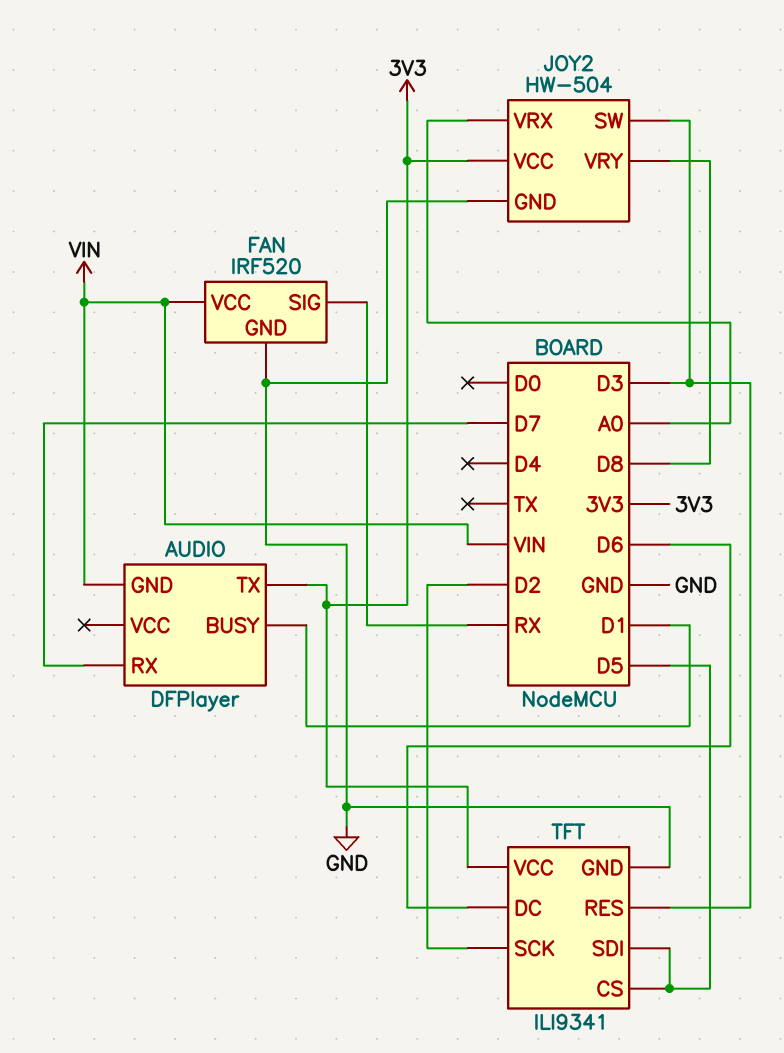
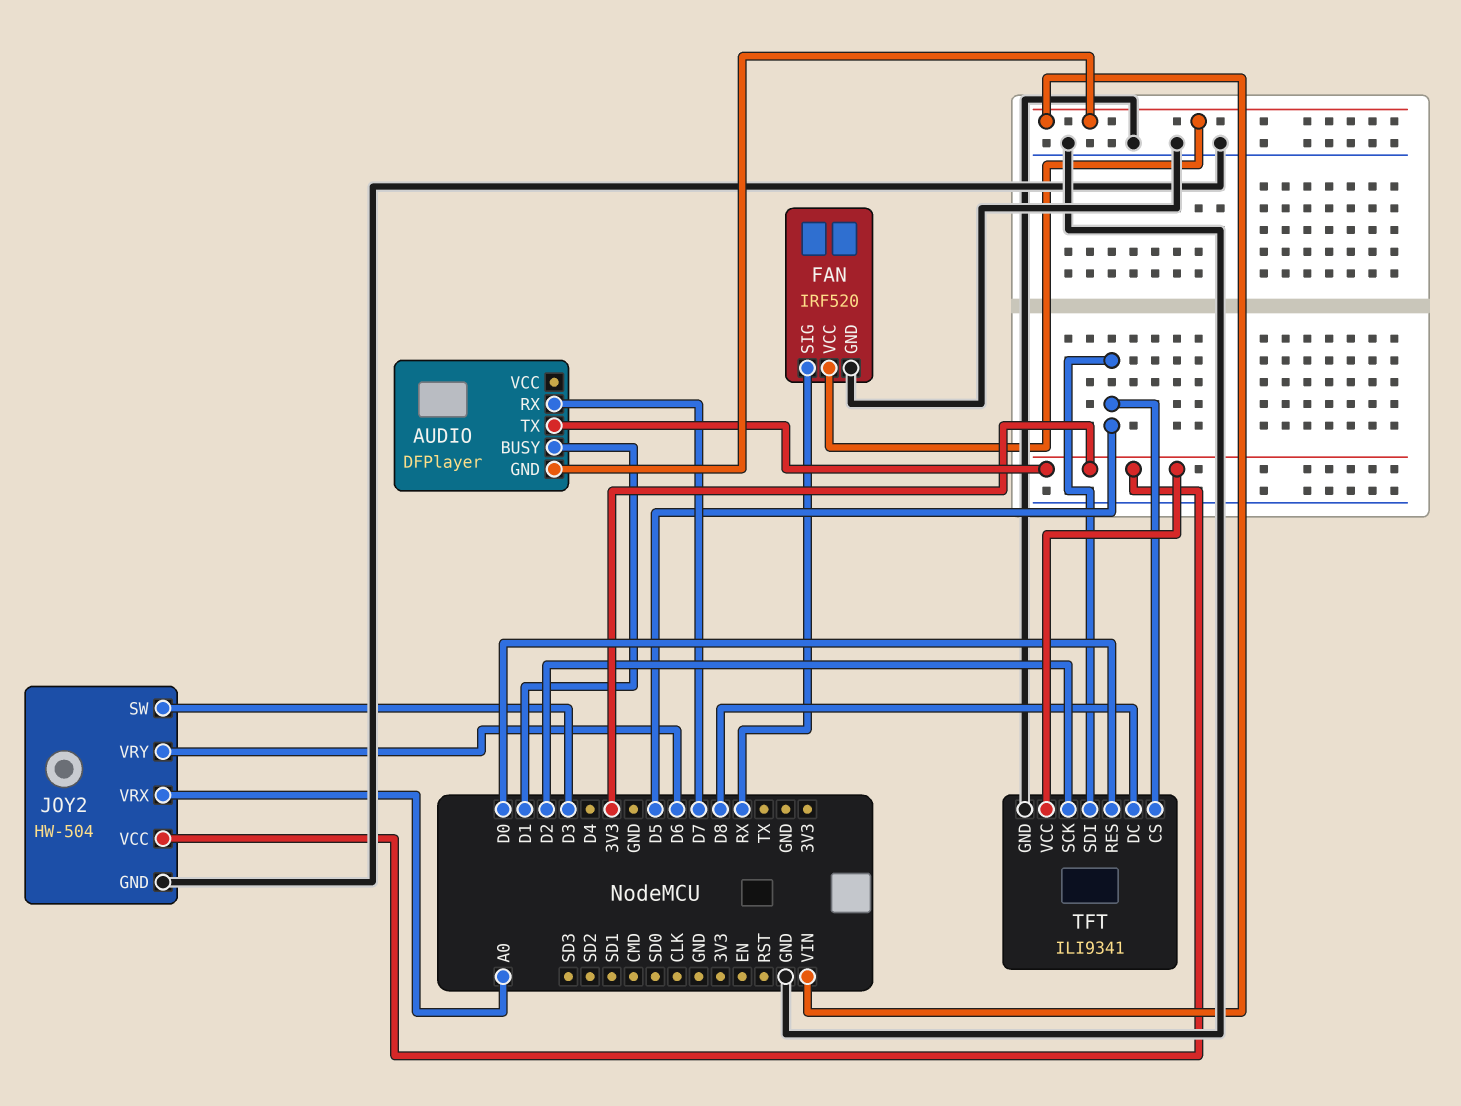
JOY2 pin VRY: D8 -> D6
TFT pin DC: D6 -> D8
TFT pin RES: D3 -> D0

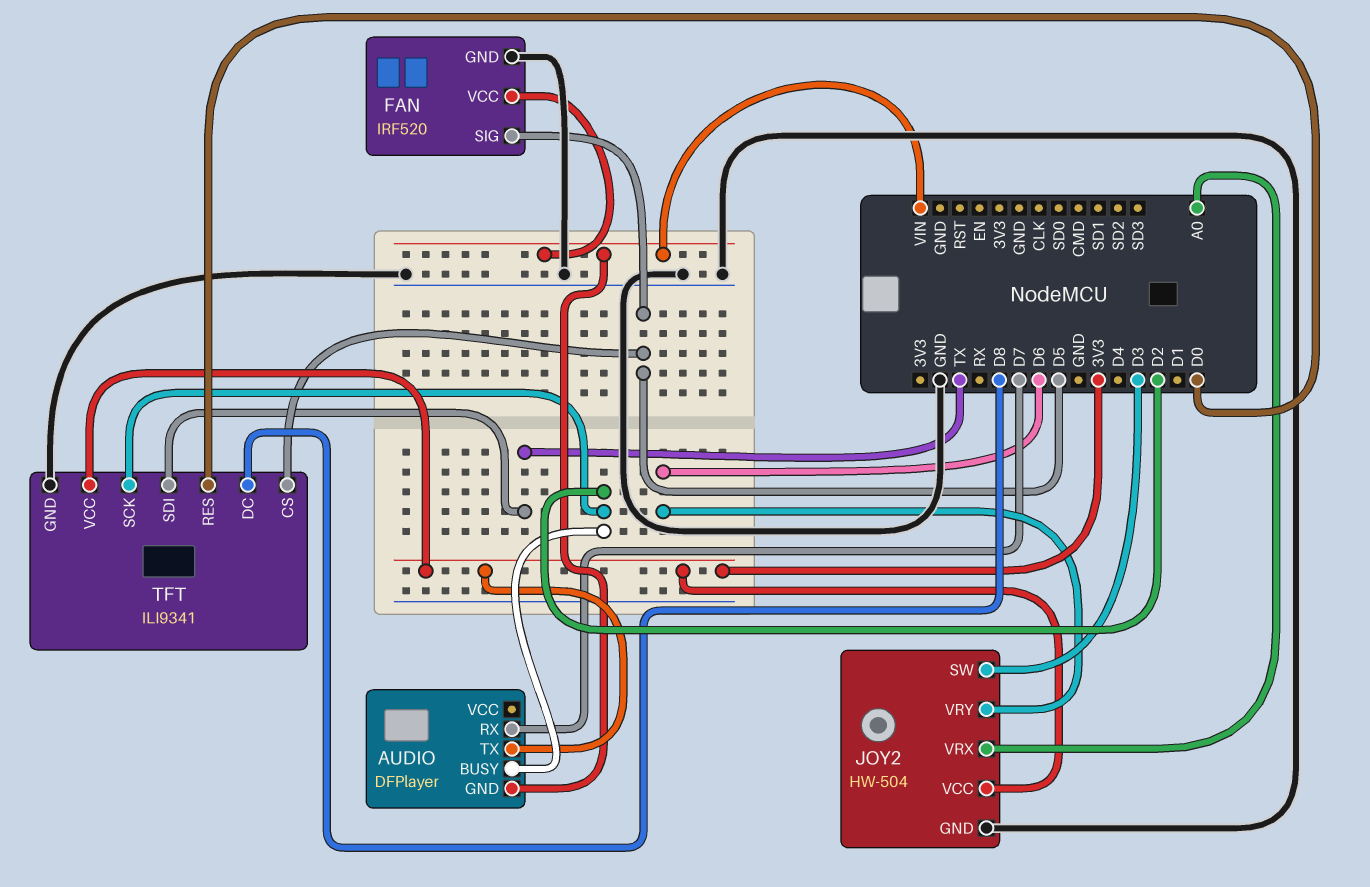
AUDIO pin BUSY: D1 -> D2
FAN pin SIG: RX -> D5
TFT pin SDI: D5 -> TX

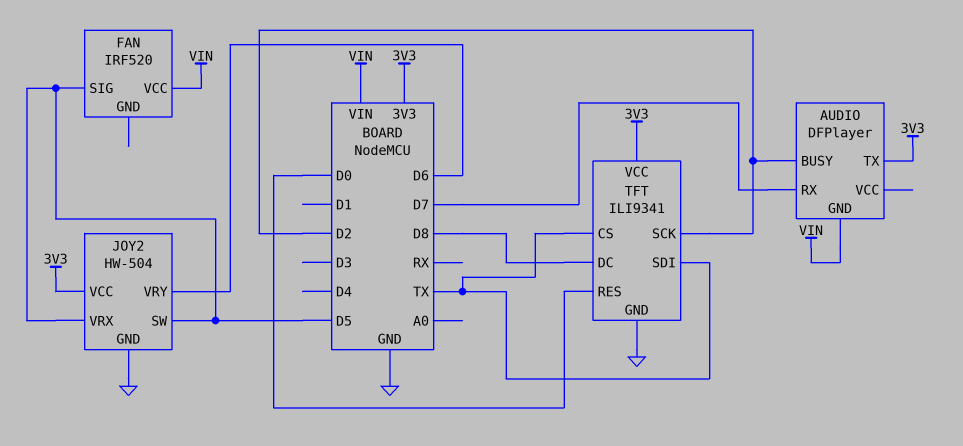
FAN pin GND: GND -> none
JOY2 pin SW: D3 -> D5
JOY2 pin VRX: A0 -> D5
TFT pin CS: D5 -> TX

